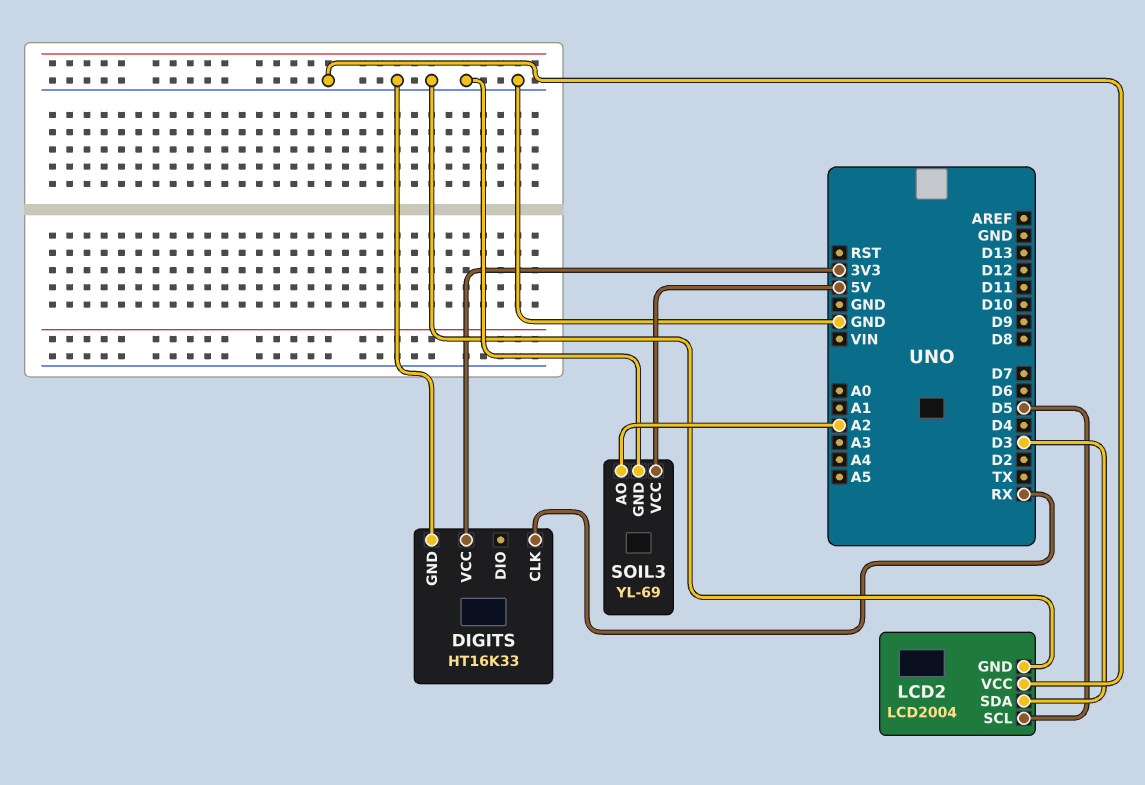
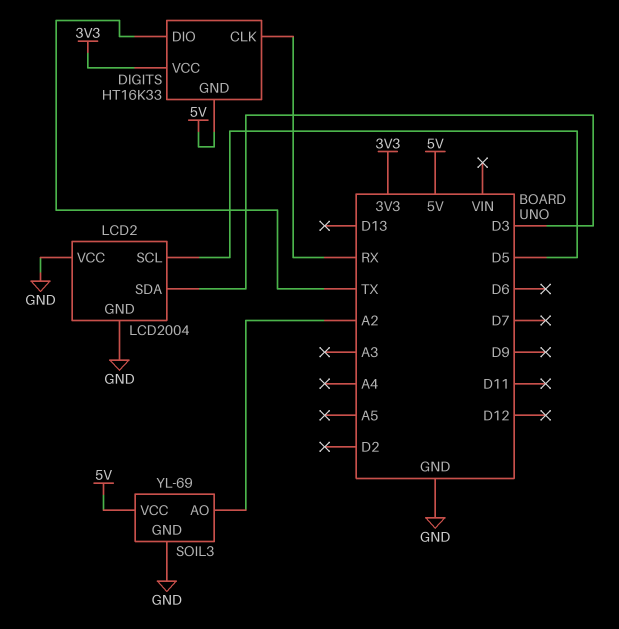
DIGITS pin DIO: none -> TX
DIGITS pin GND: GND -> 5V

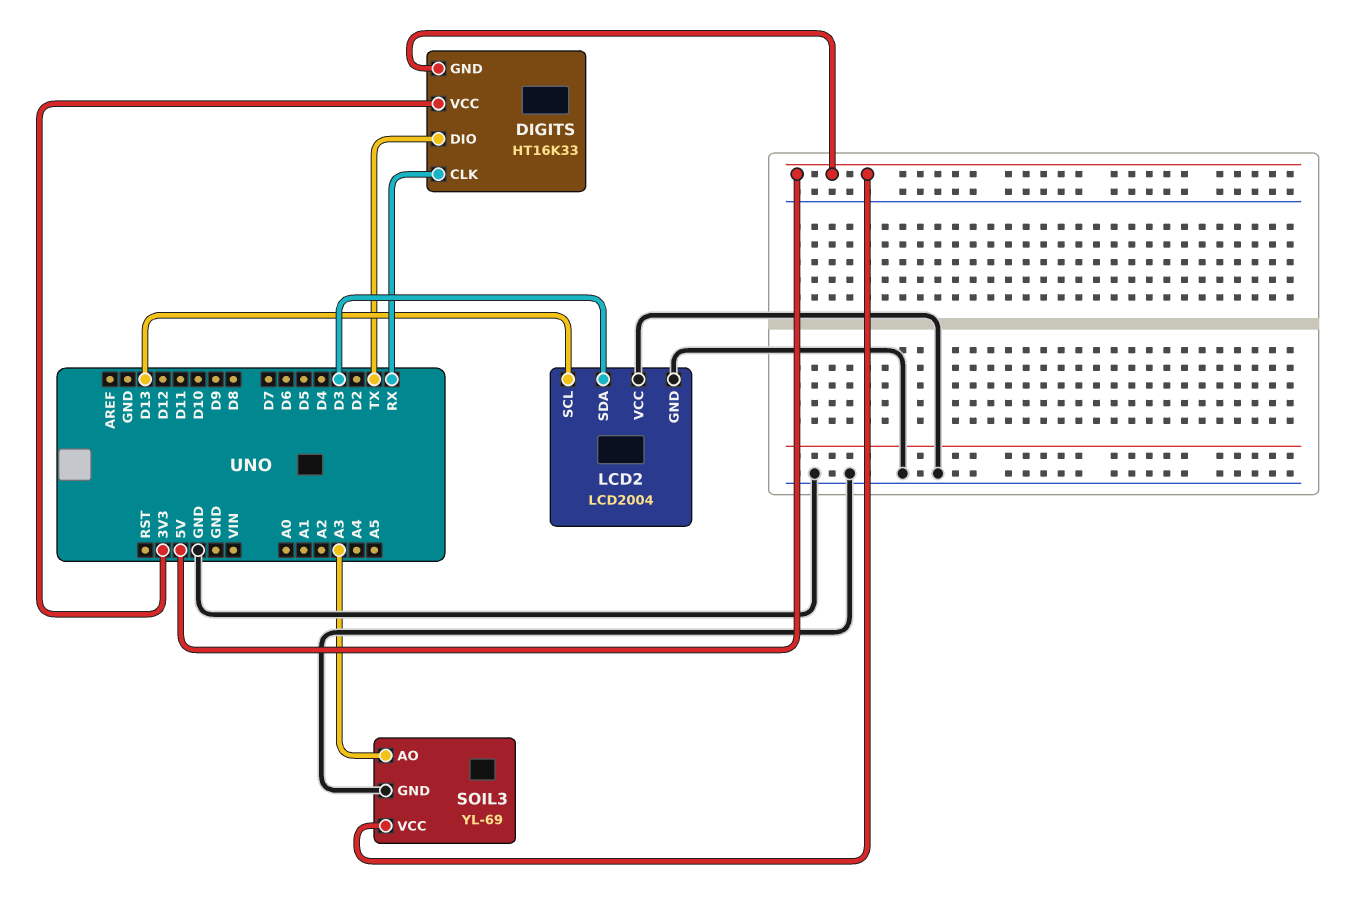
LCD2 pin SCL: D5 -> D13
SOIL3 pin AO: A2 -> A3

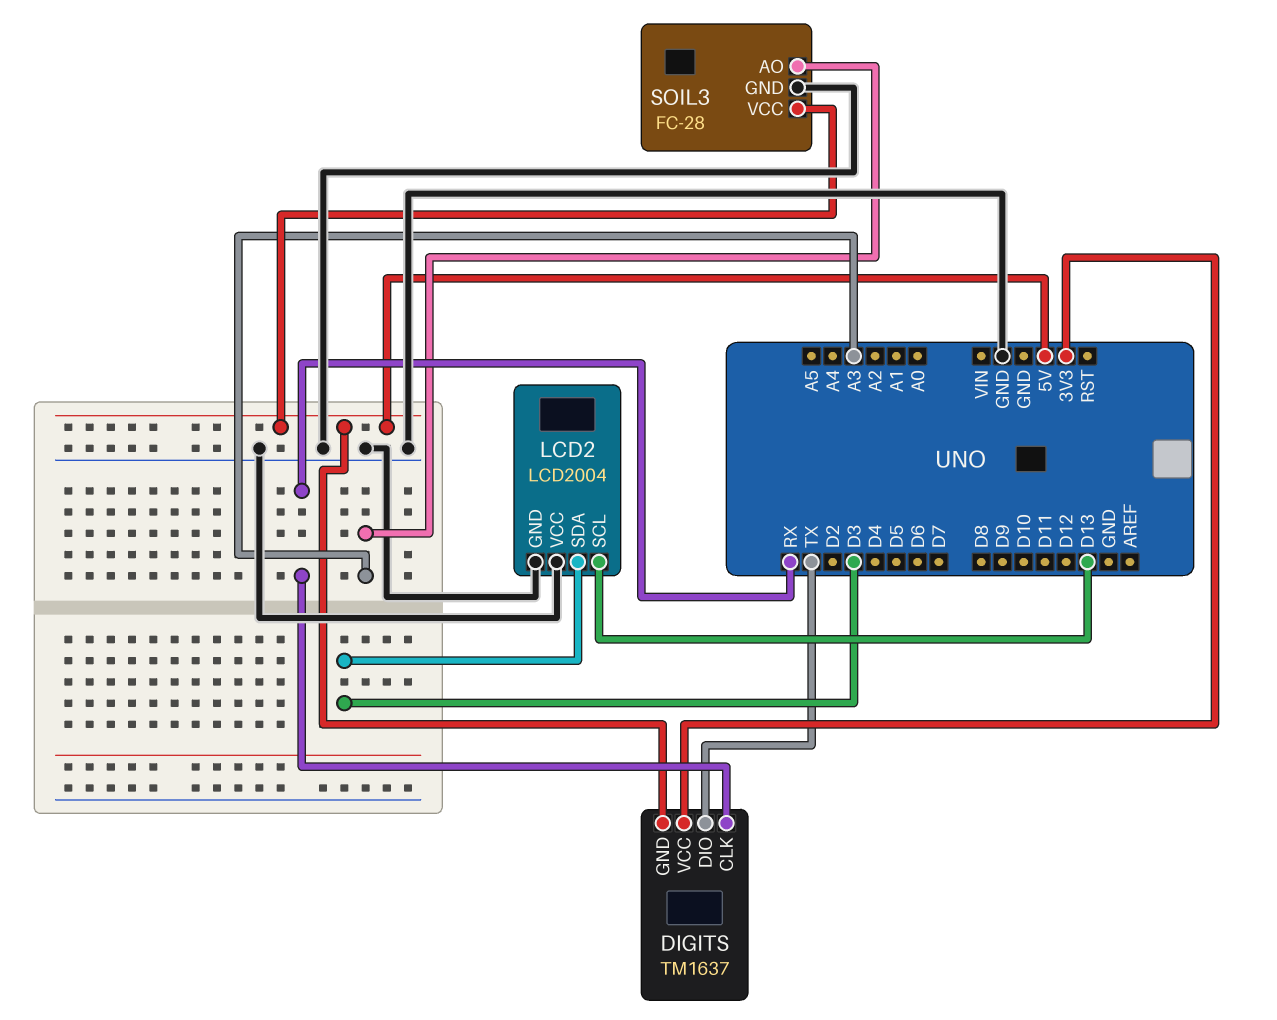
DIGITS: HT16K33 -> TM1637
SOIL3: YL-69 -> FC-28

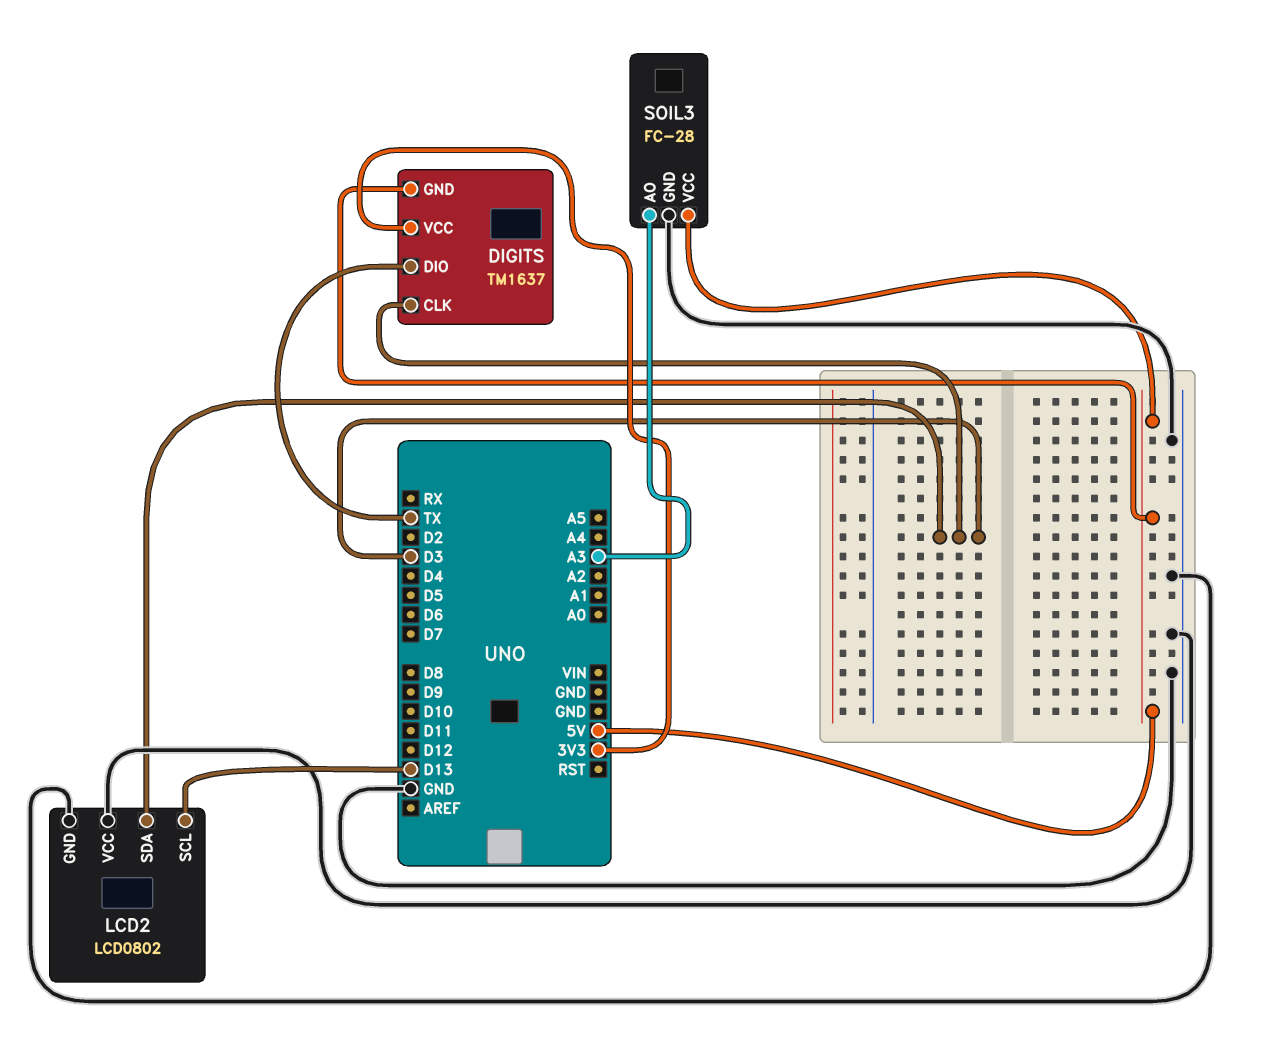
DIGITS pin CLK: RX -> D3
LCD2: LCD2004 -> LCD0802

